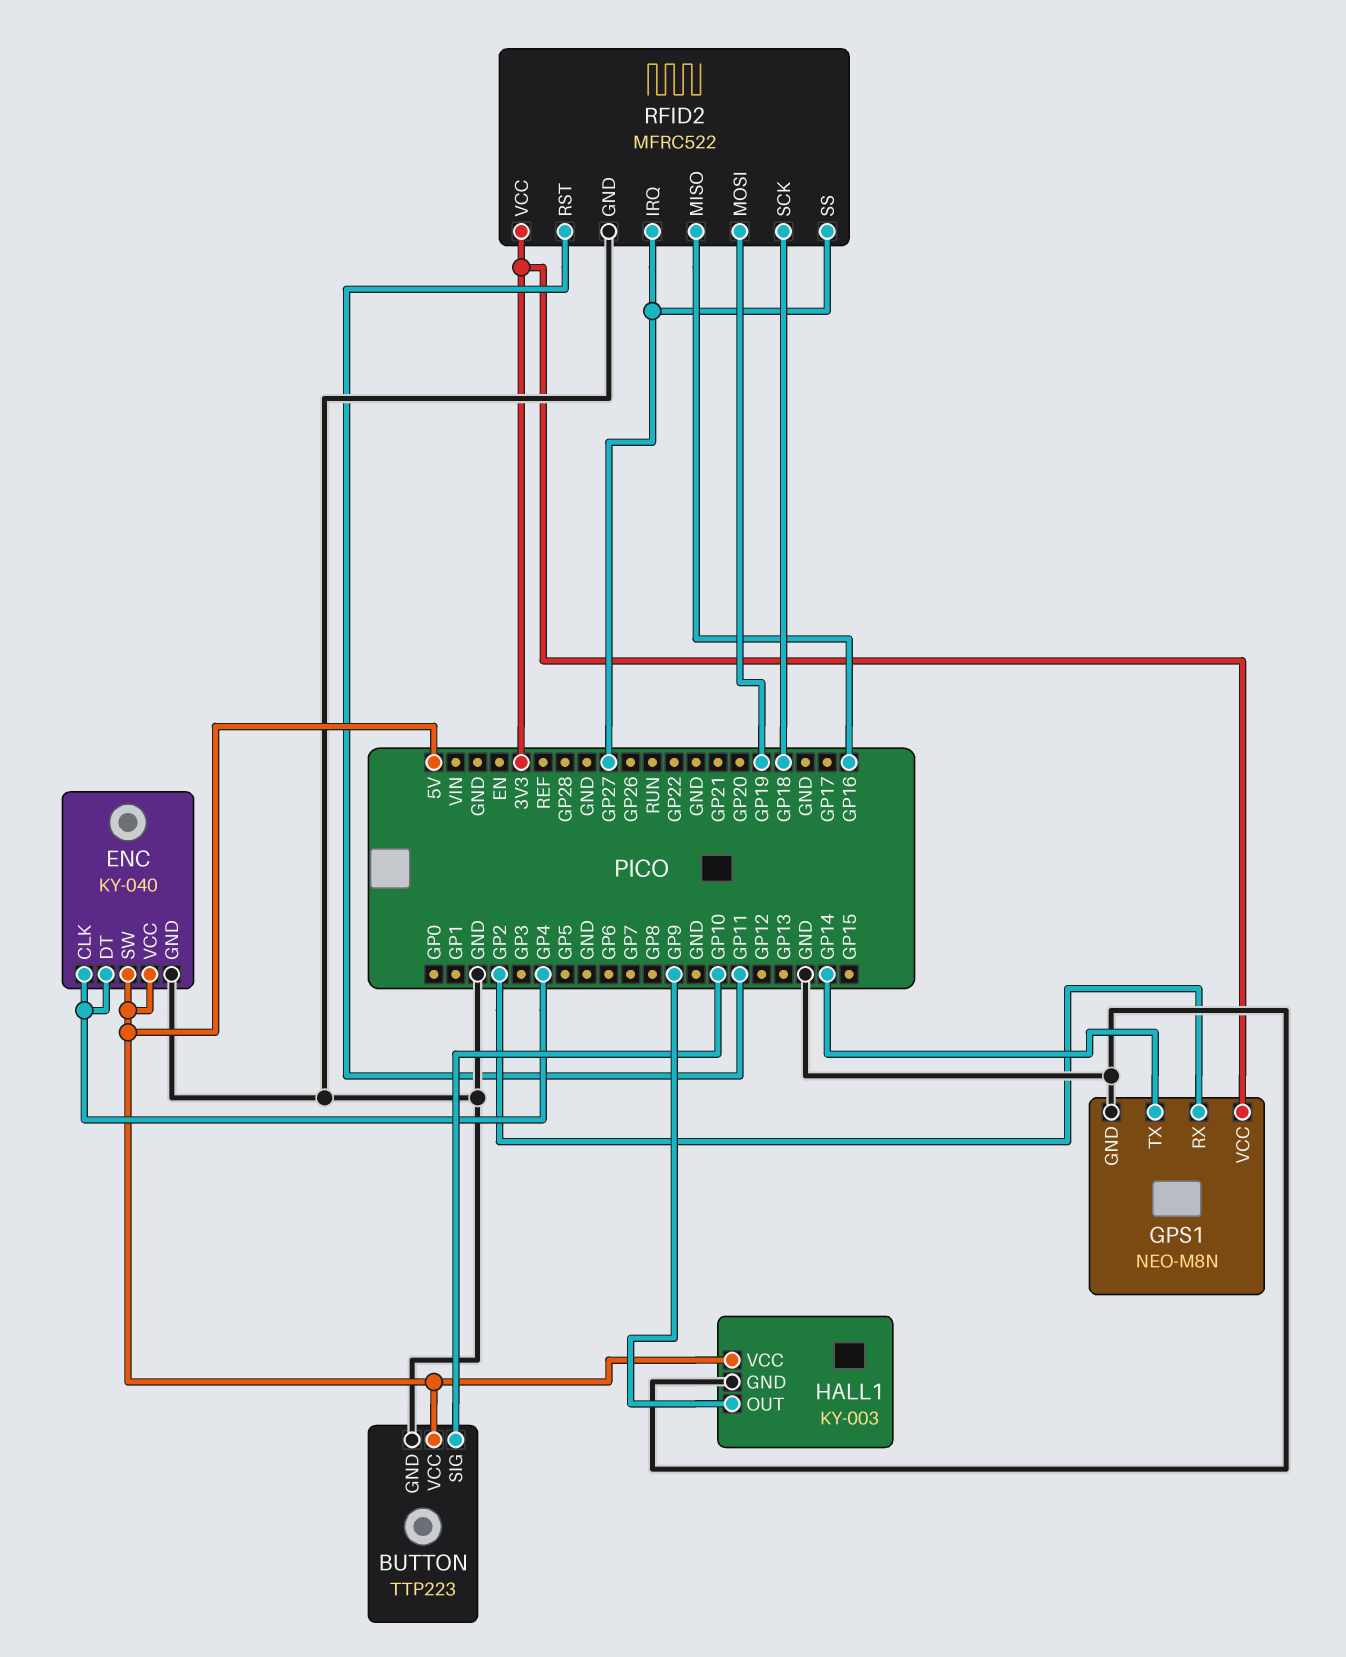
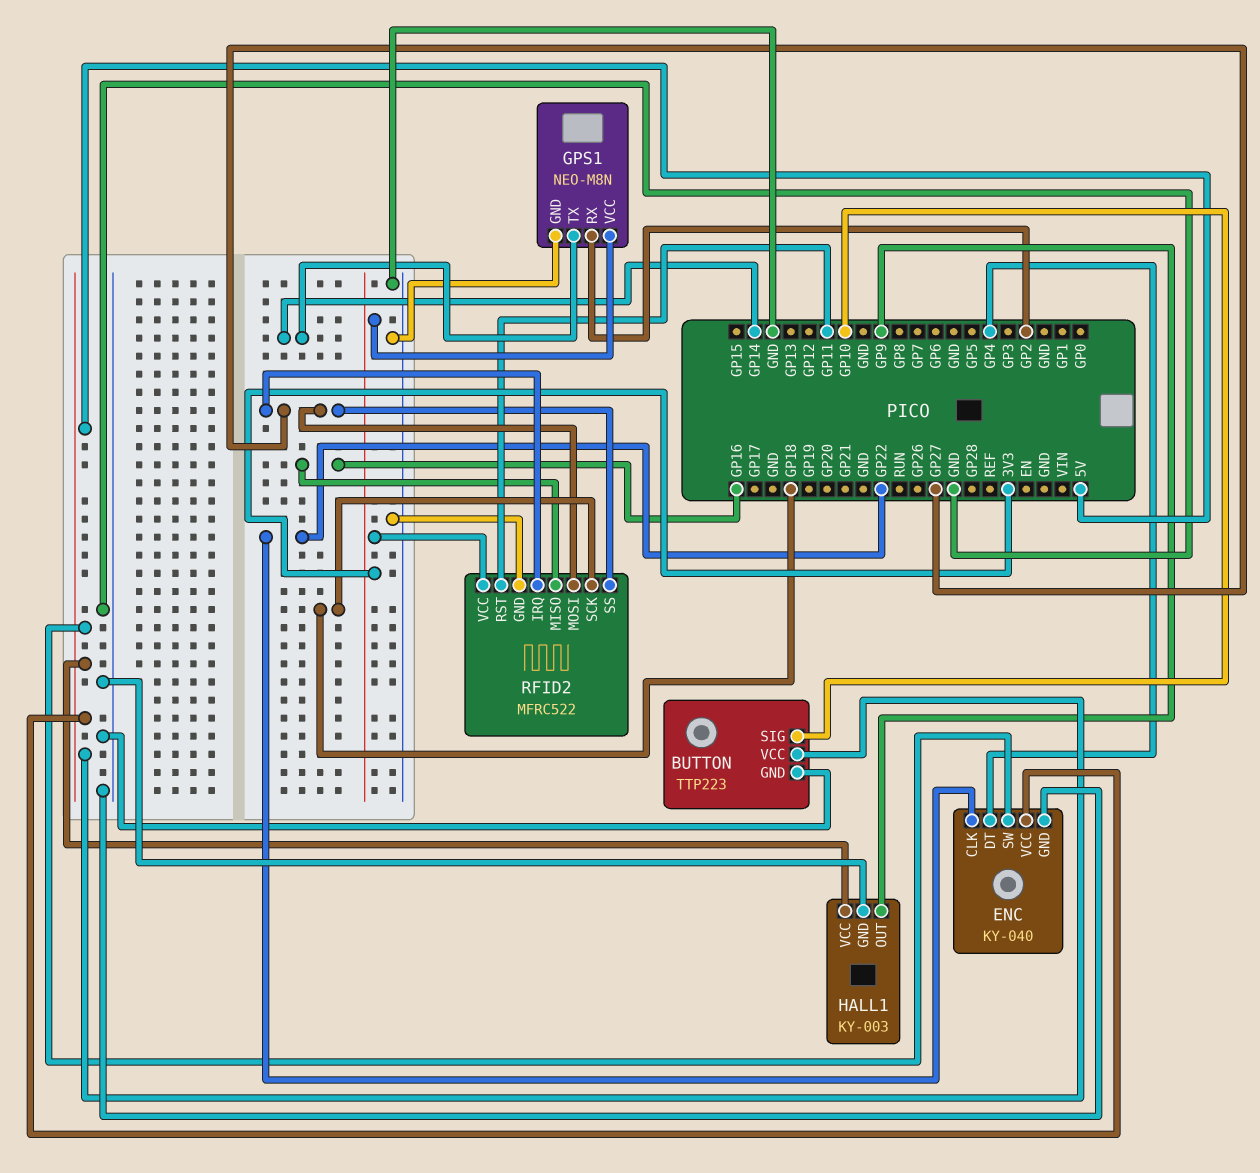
ENC pin CLK: GP4 -> GP22
RFID2 pin MOSI: GP19 -> GP27

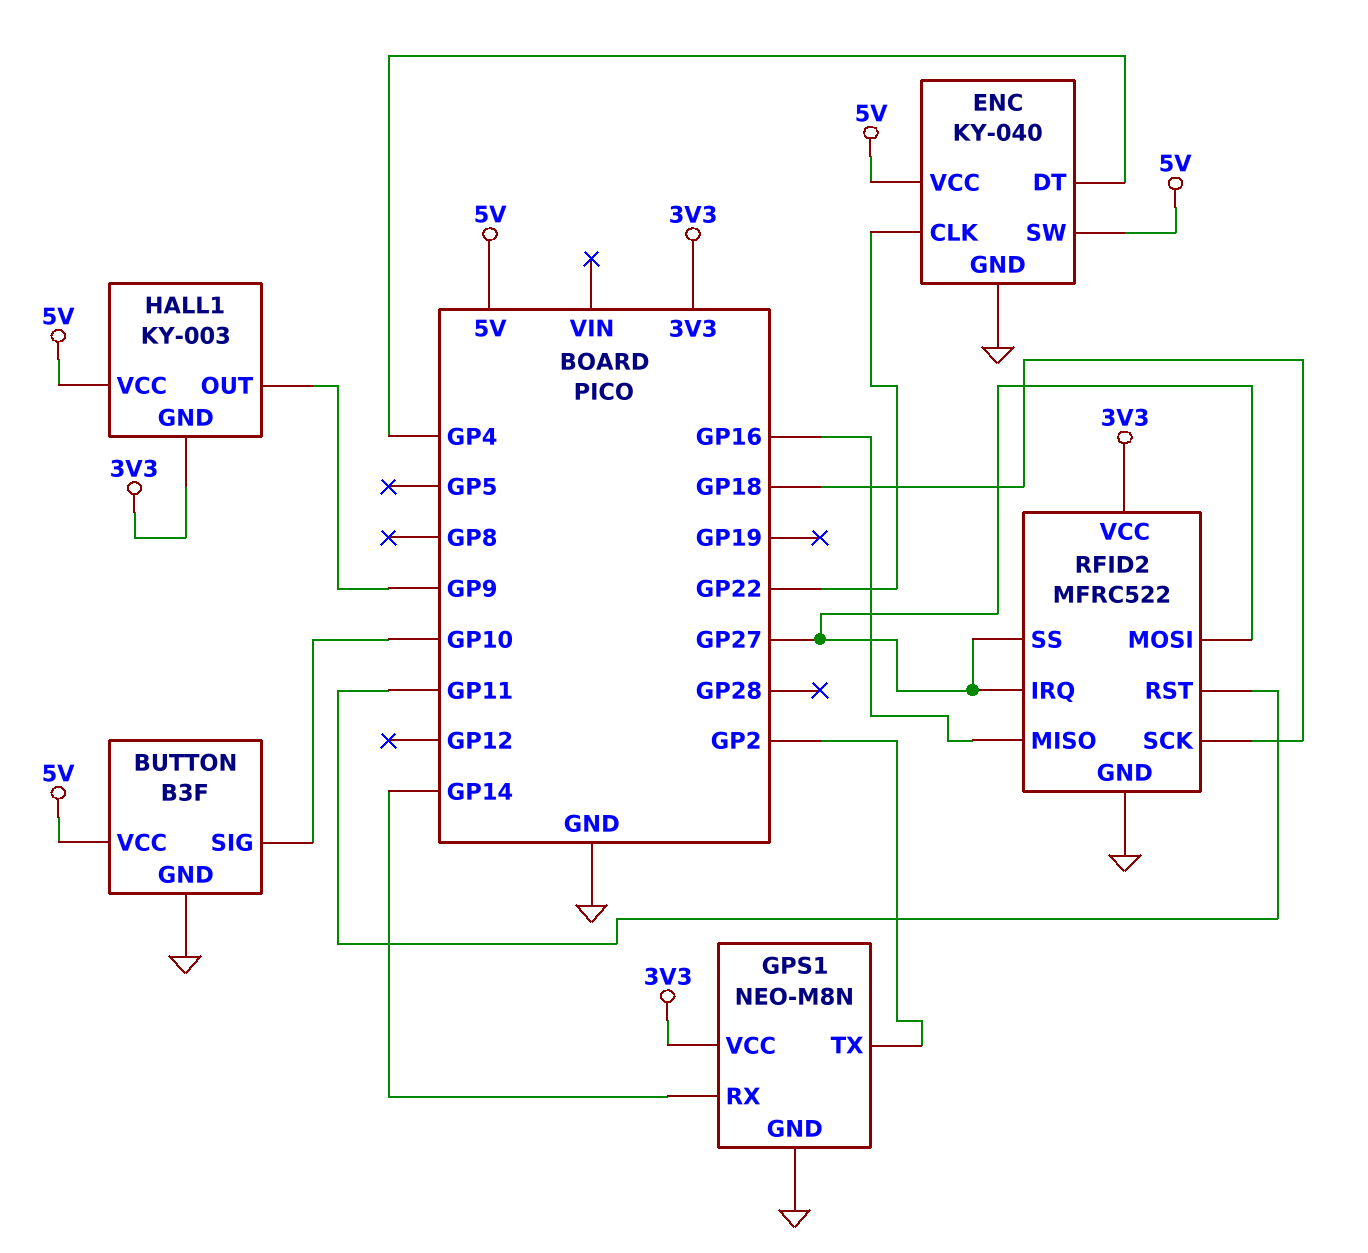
BUTTON: TTP223 -> B3F
GPS1 pin RX: GP2 -> GP14
GPS1 pin TX: GP14 -> GP2
HALL1 pin GND: GND -> 3V3

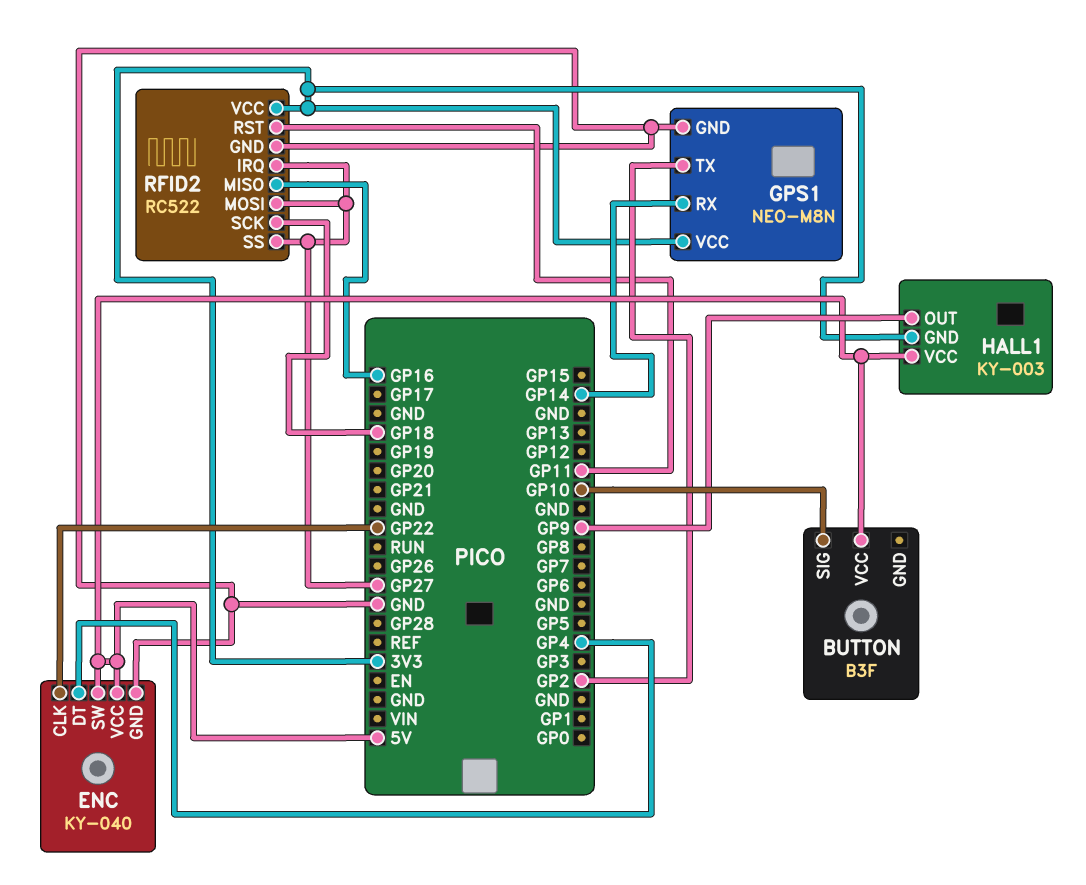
BUTTON pin GND: GND -> none
RFID2: MFRC522 -> RC522

